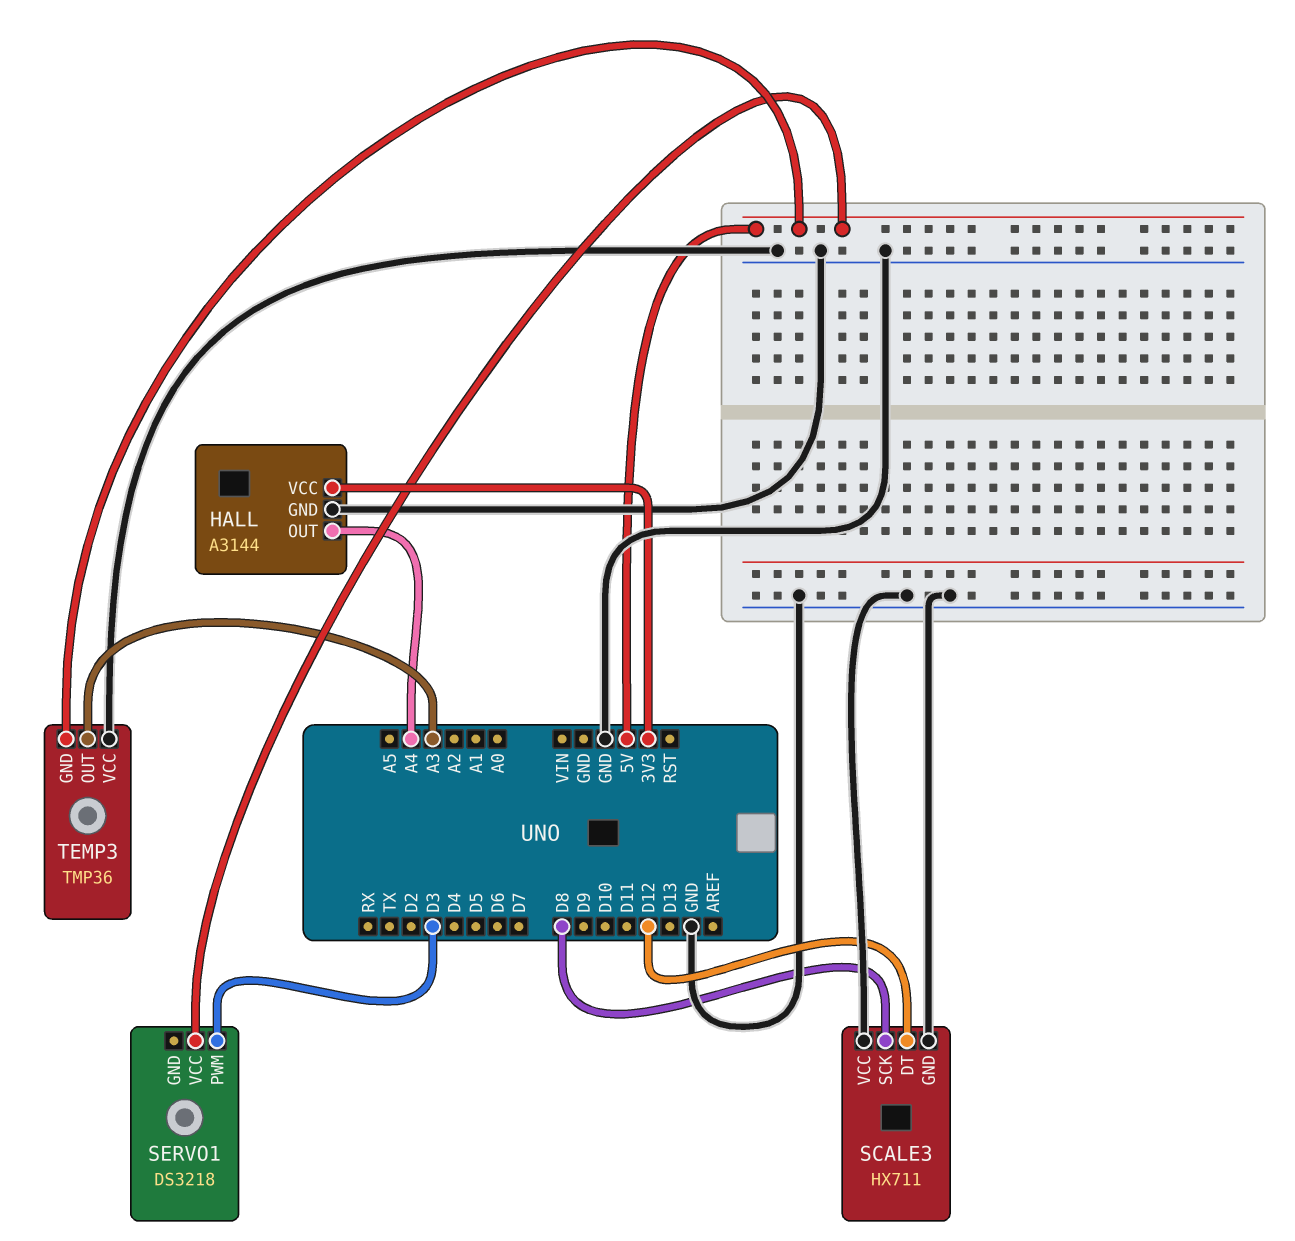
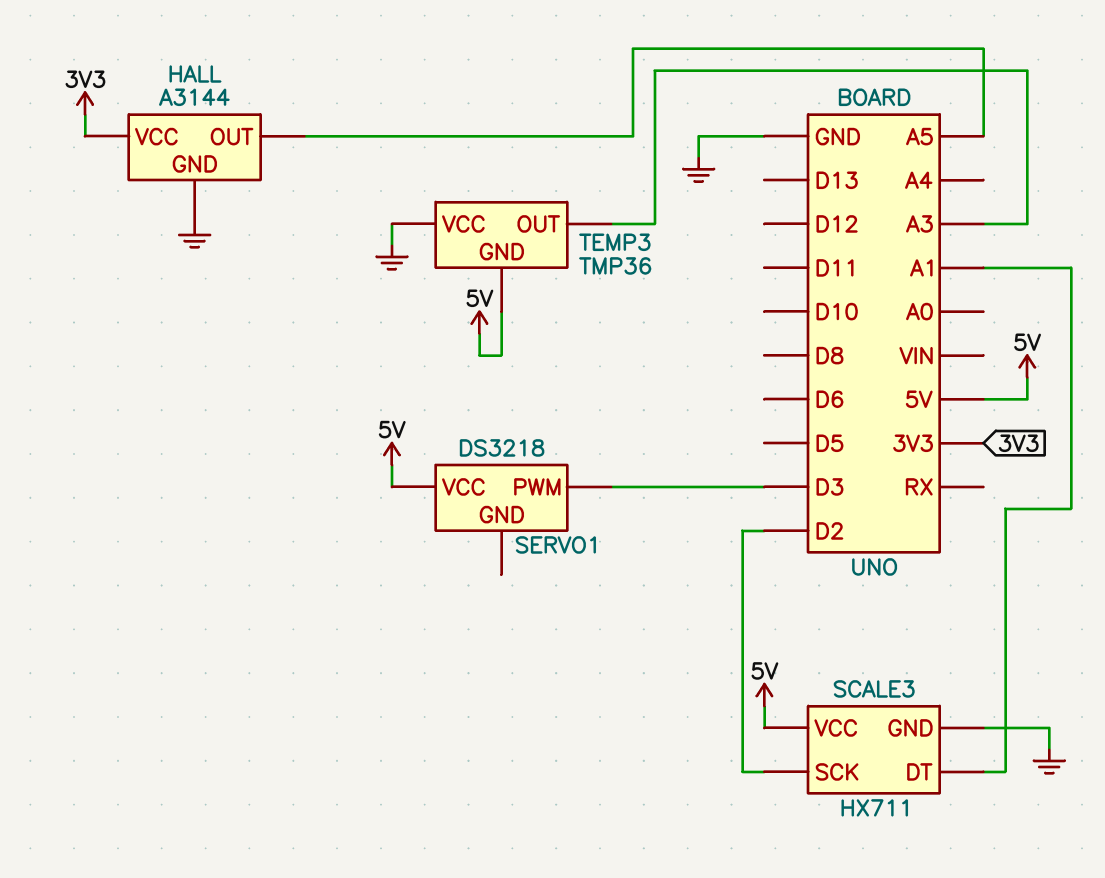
HALL pin OUT: A4 -> A5
SCALE3 pin DT: D12 -> A1
SCALE3 pin SCK: D8 -> D2
SCALE3 pin VCC: GND -> 5V

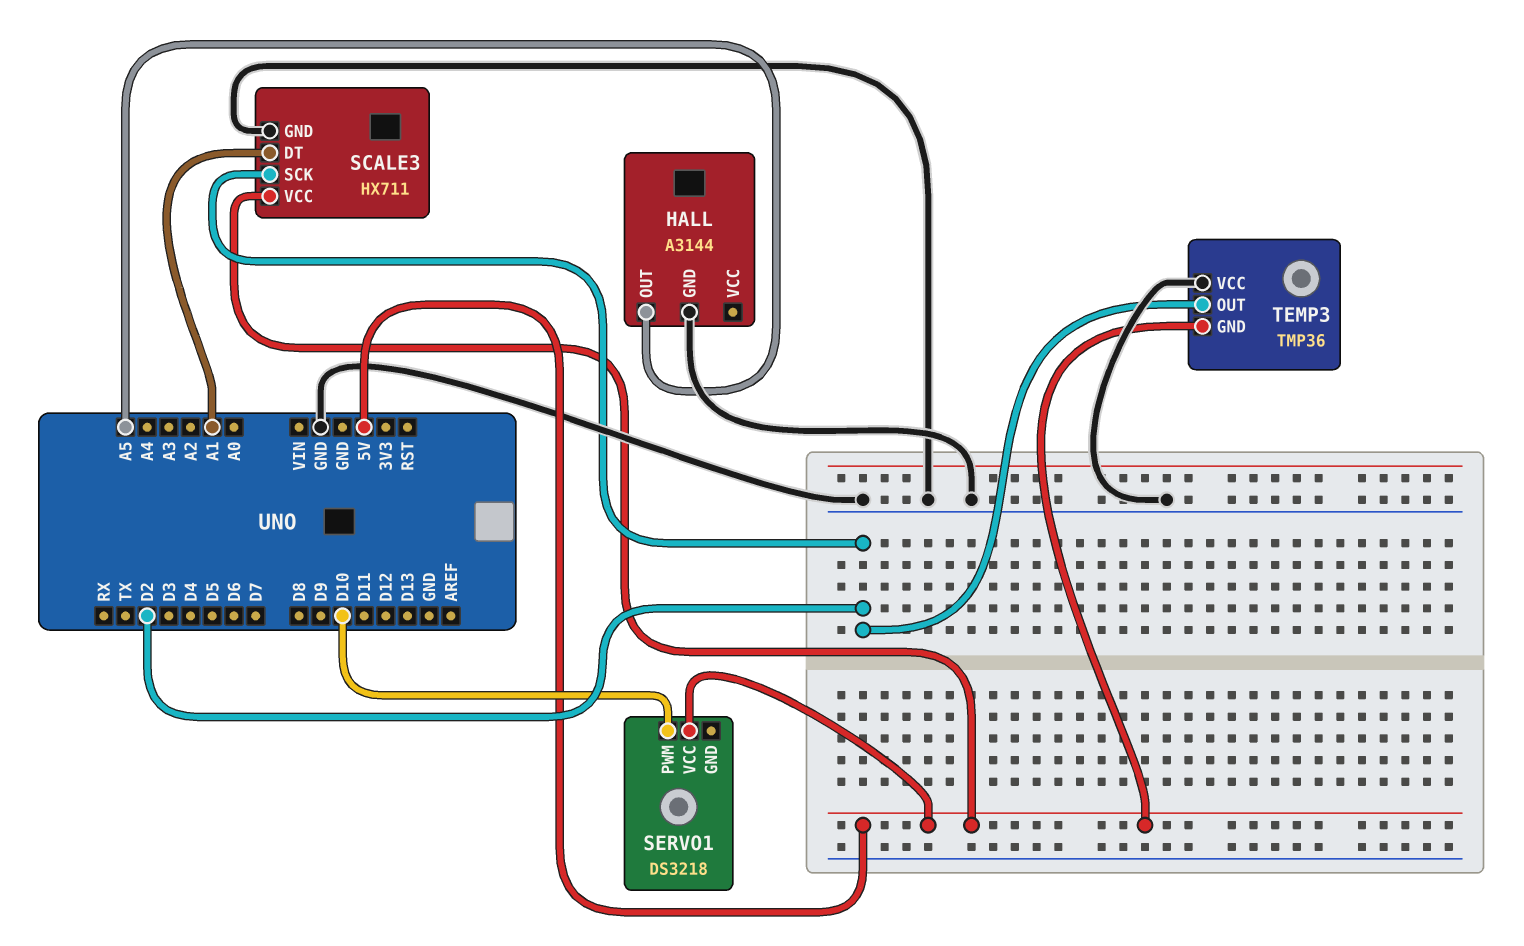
HALL pin VCC: 3V3 -> none
SERVO1 pin PWM: D3 -> D10
TEMP3 pin OUT: A3 -> D2

